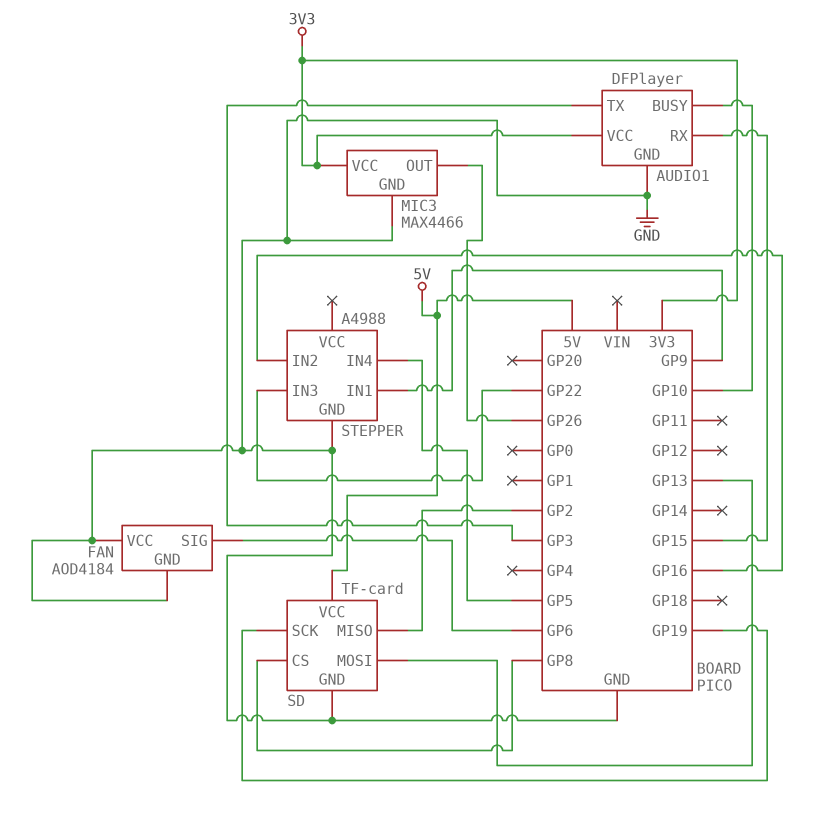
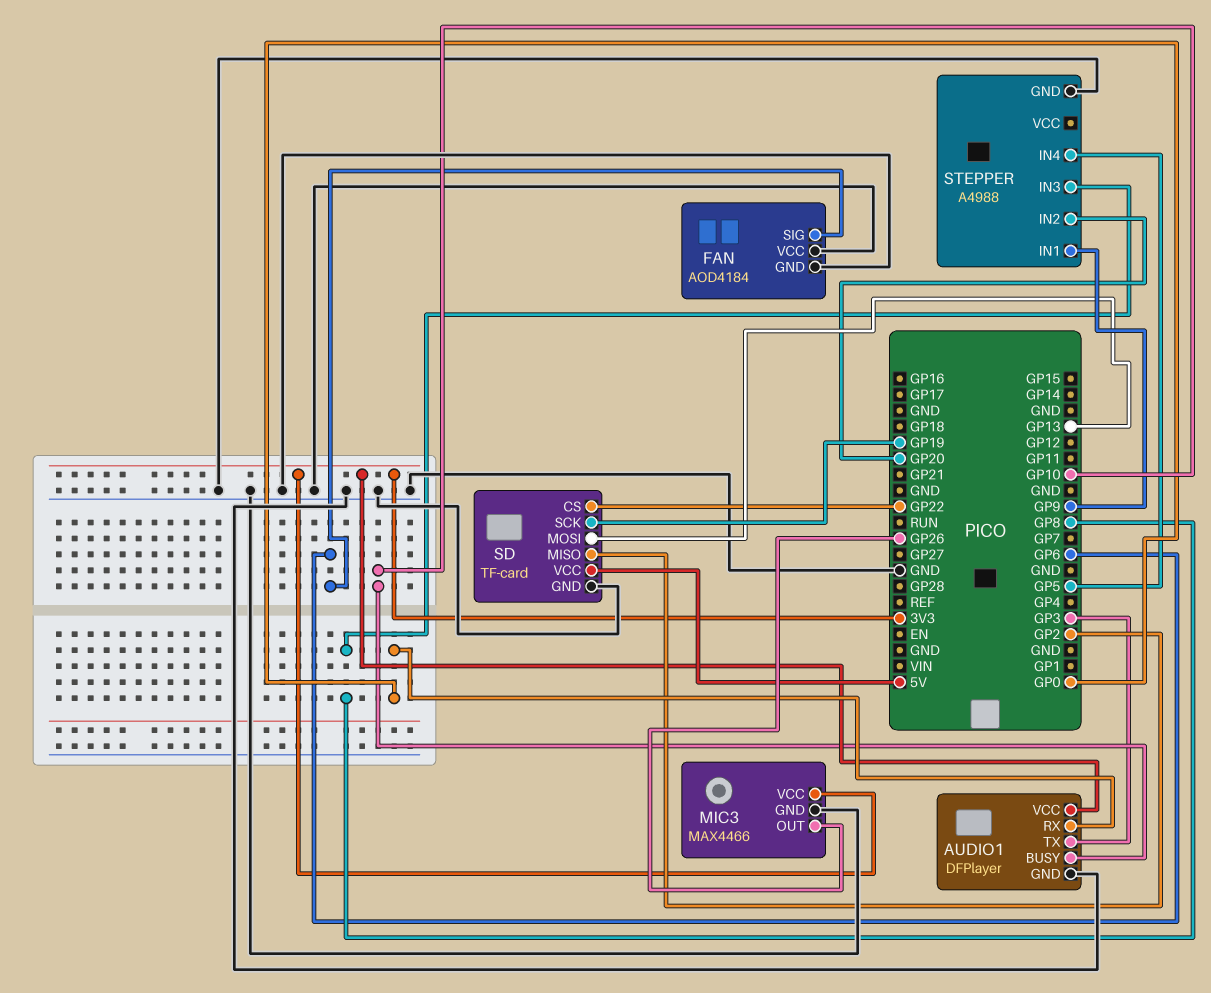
AUDIO1 pin RX: GP15 -> GP0
SD pin CS: GP8 -> GP22
STEPPER pin IN2: GP16 -> GP20
STEPPER pin IN3: GP22 -> GP8

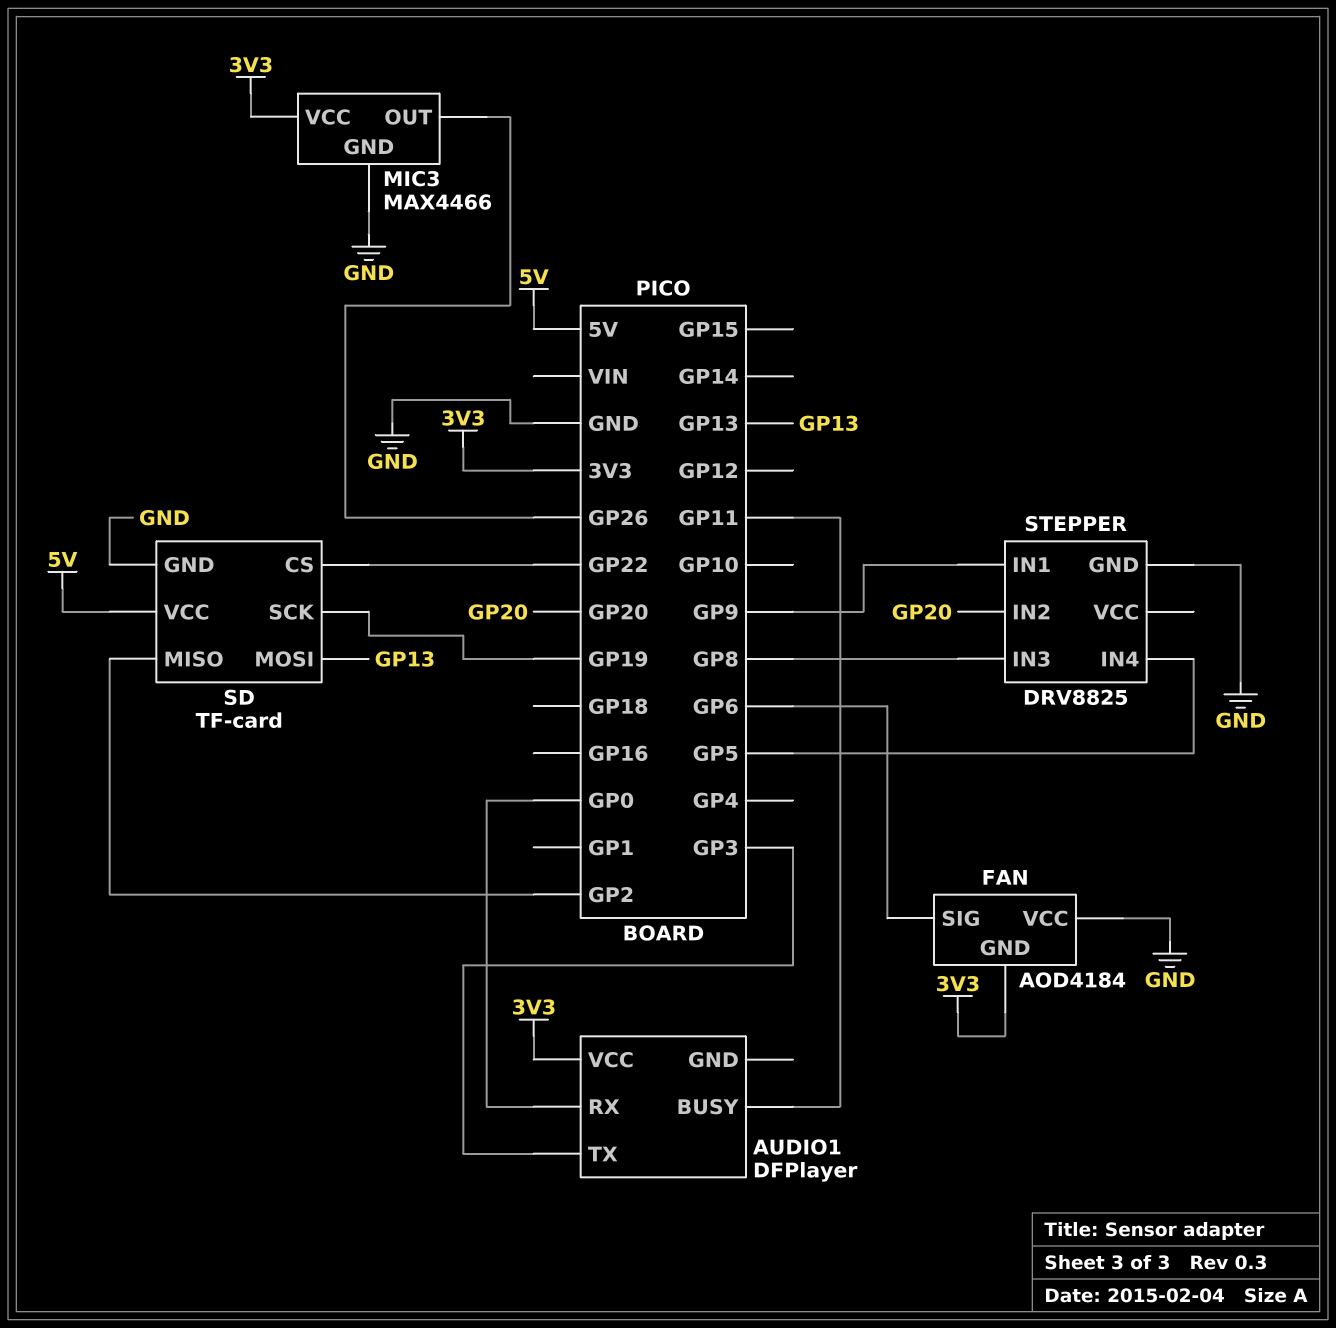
AUDIO1 pin BUSY: GP10 -> GP11
AUDIO1 pin GND: GND -> none
FAN pin GND: GND -> 3V3
STEPPER: A4988 -> DRV8825

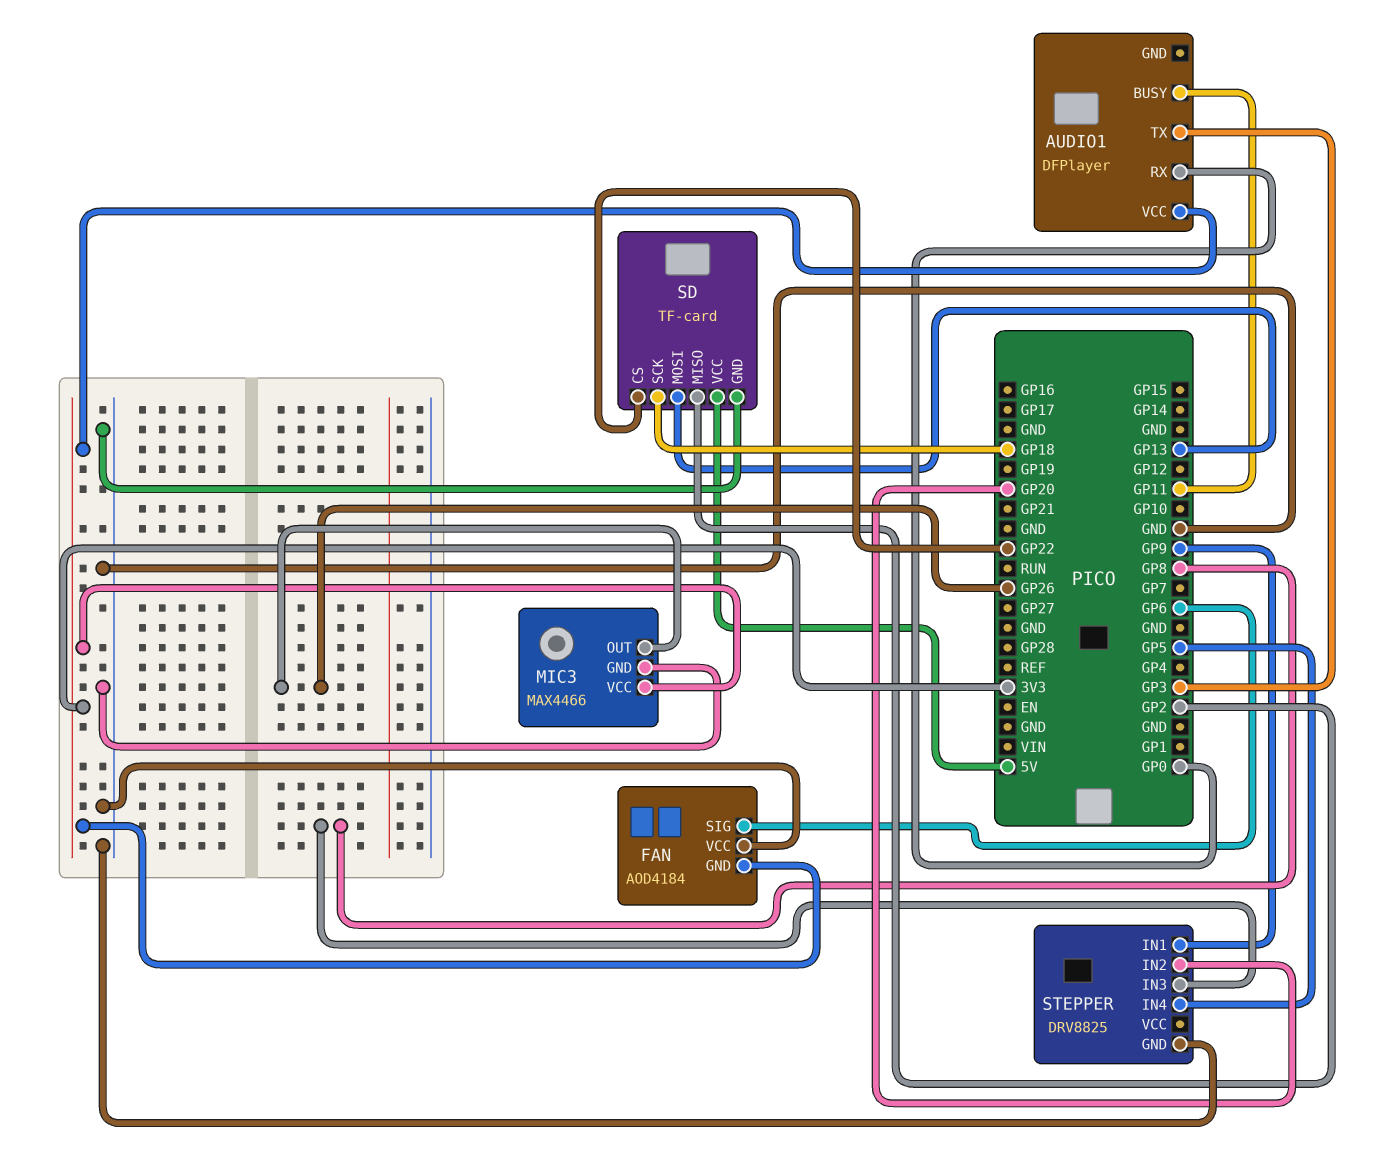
SD pin SCK: GP19 -> GP18

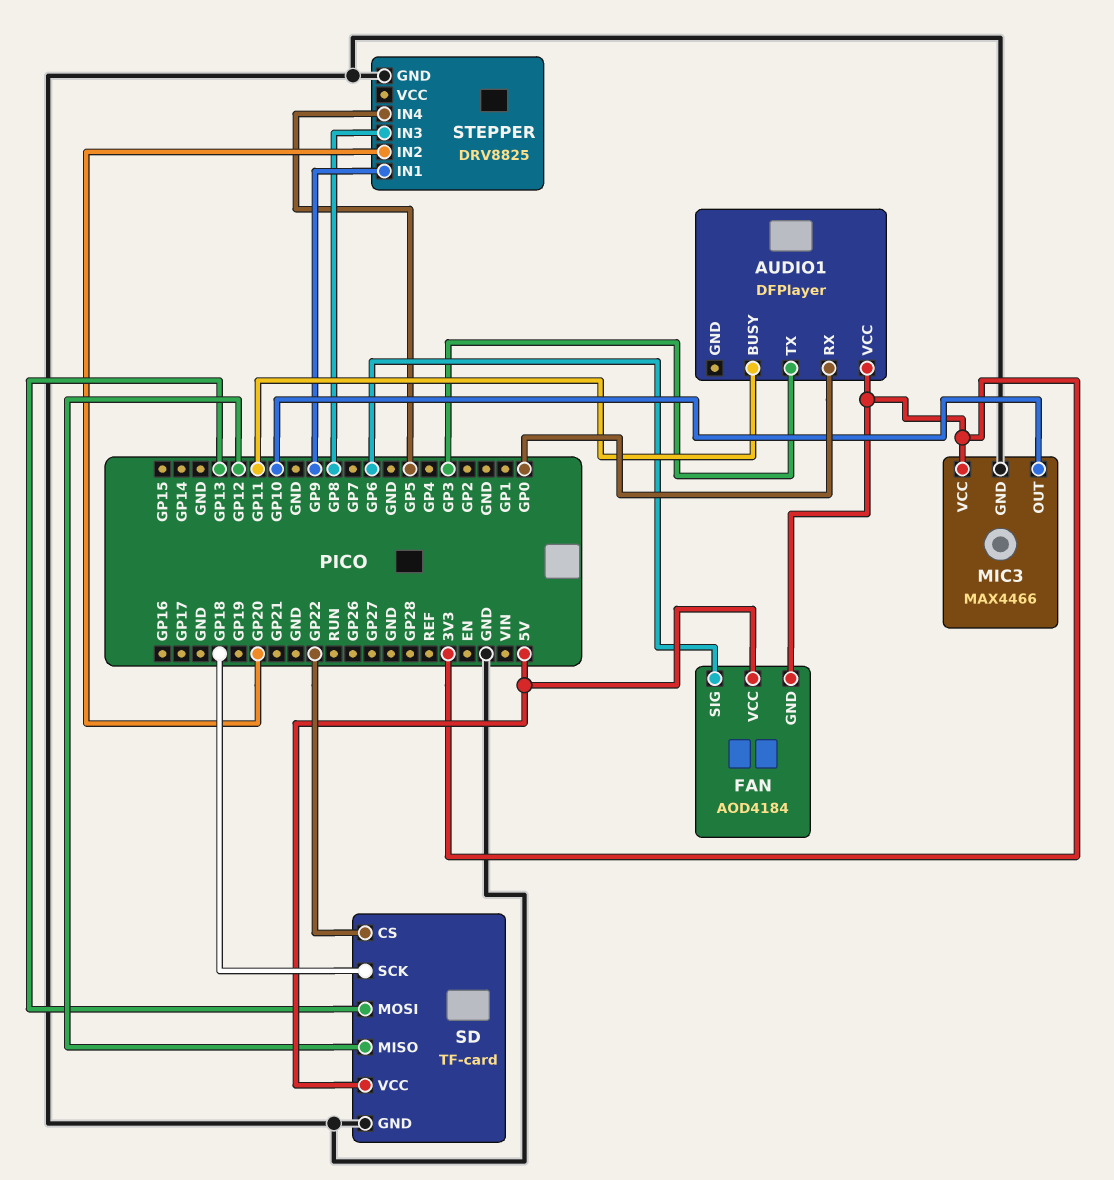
FAN pin VCC: GND -> 5V
MIC3 pin OUT: GP26 -> GP10
SD pin MISO: GP2 -> GP12

